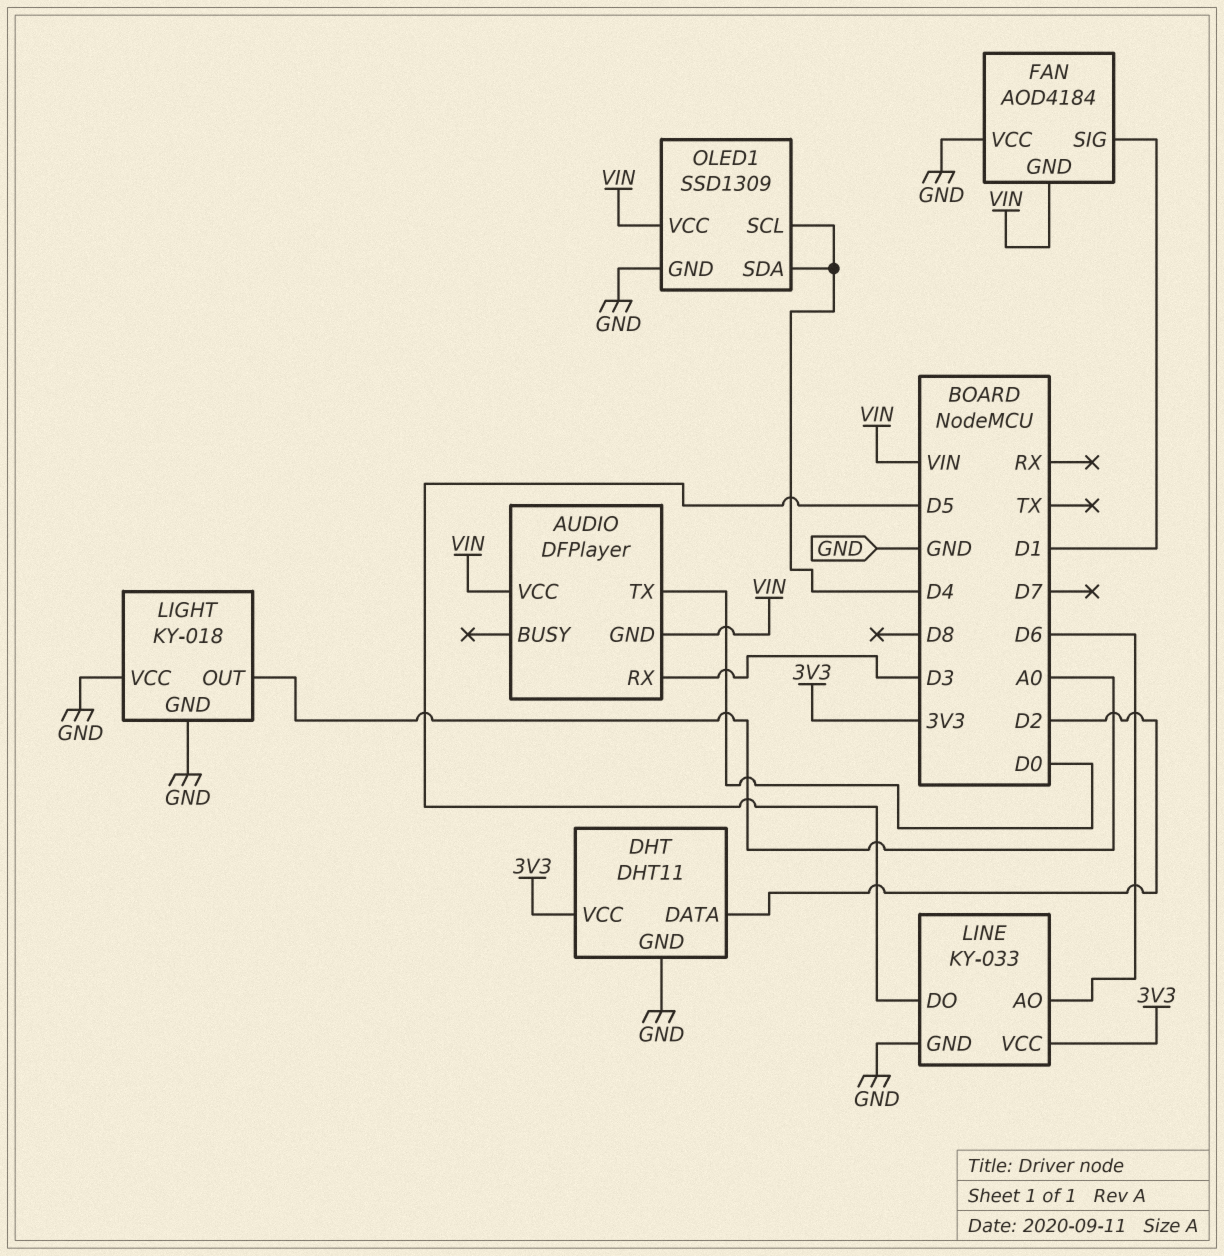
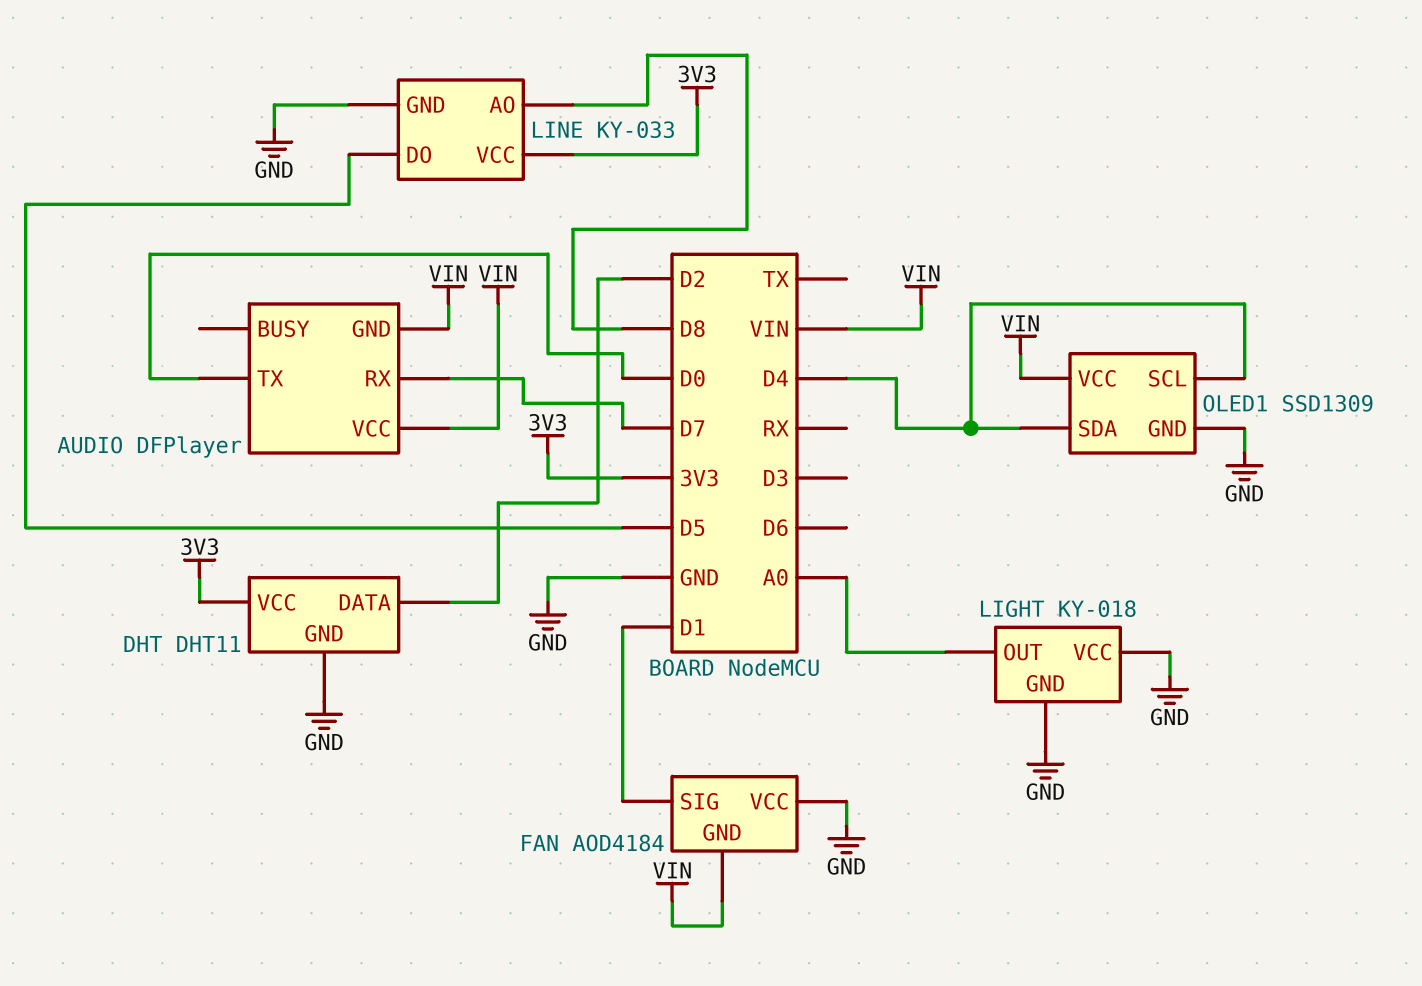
AUDIO pin RX: D3 -> D7
LINE pin AO: D6 -> D8

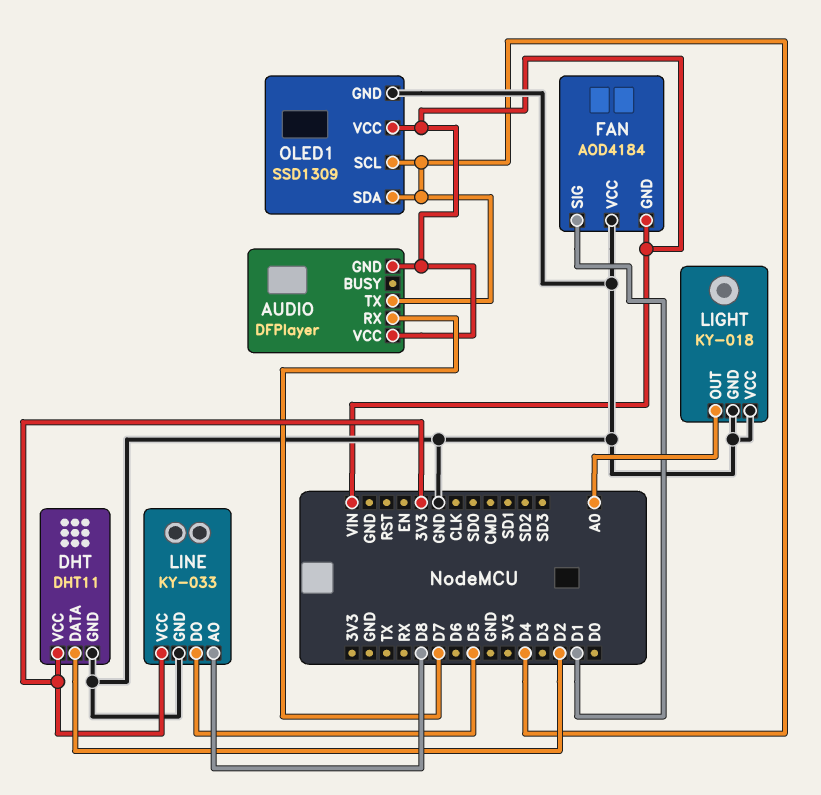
AUDIO pin TX: D0 -> D4

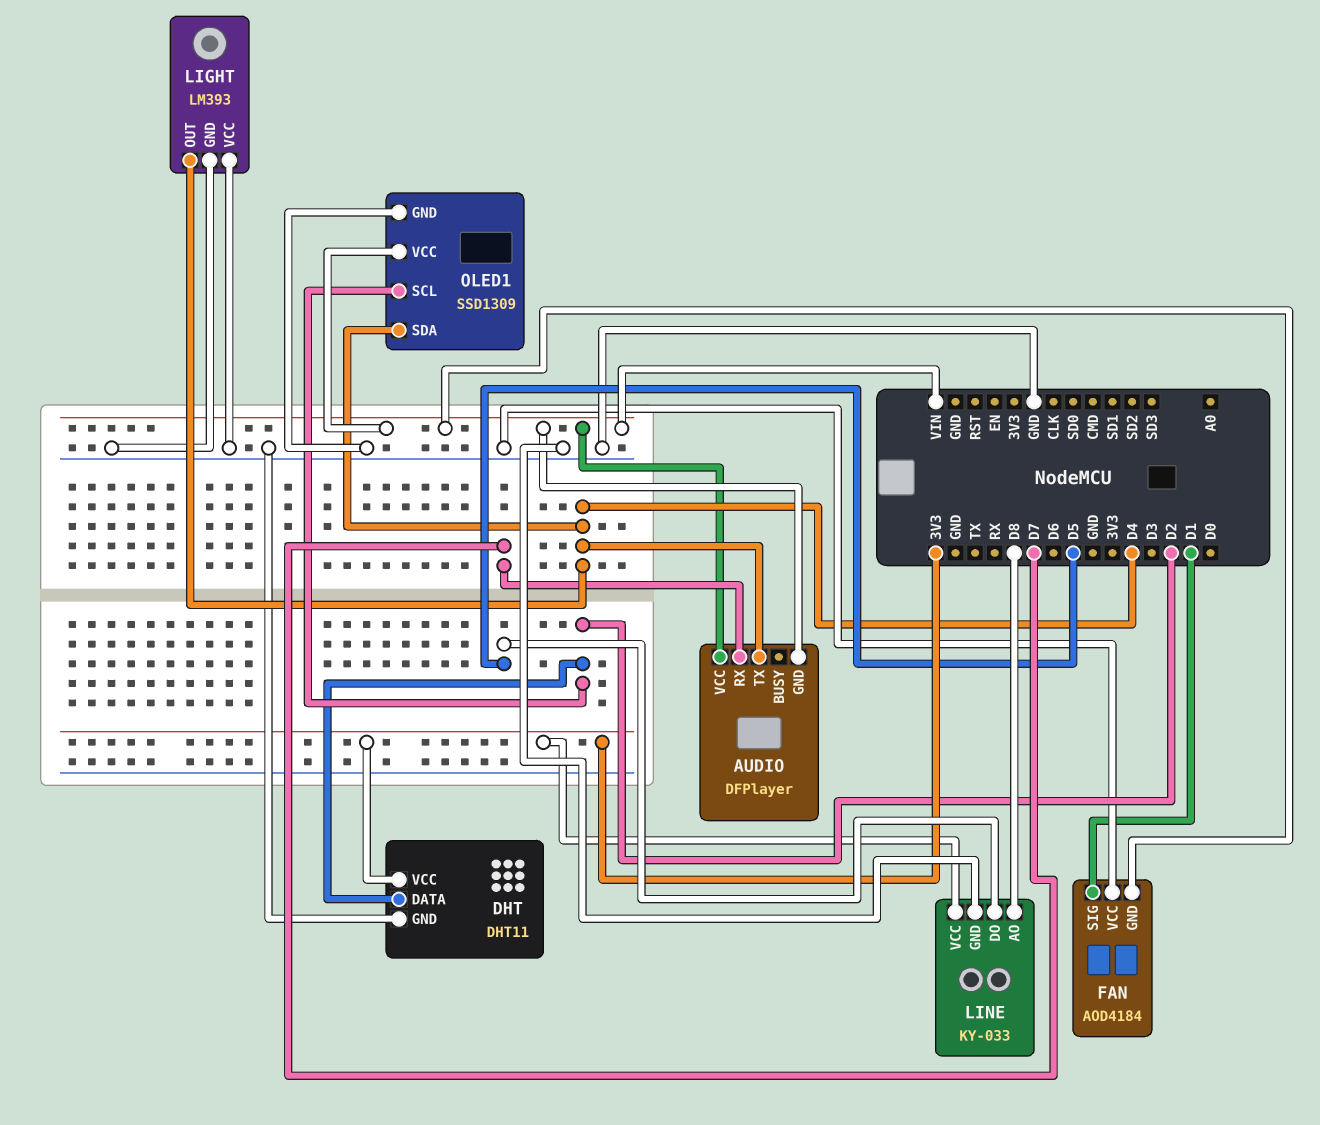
LIGHT: KY-018 -> LM393
LIGHT pin OUT: A0 -> D4
OLED1 pin SCL: D4 -> D2

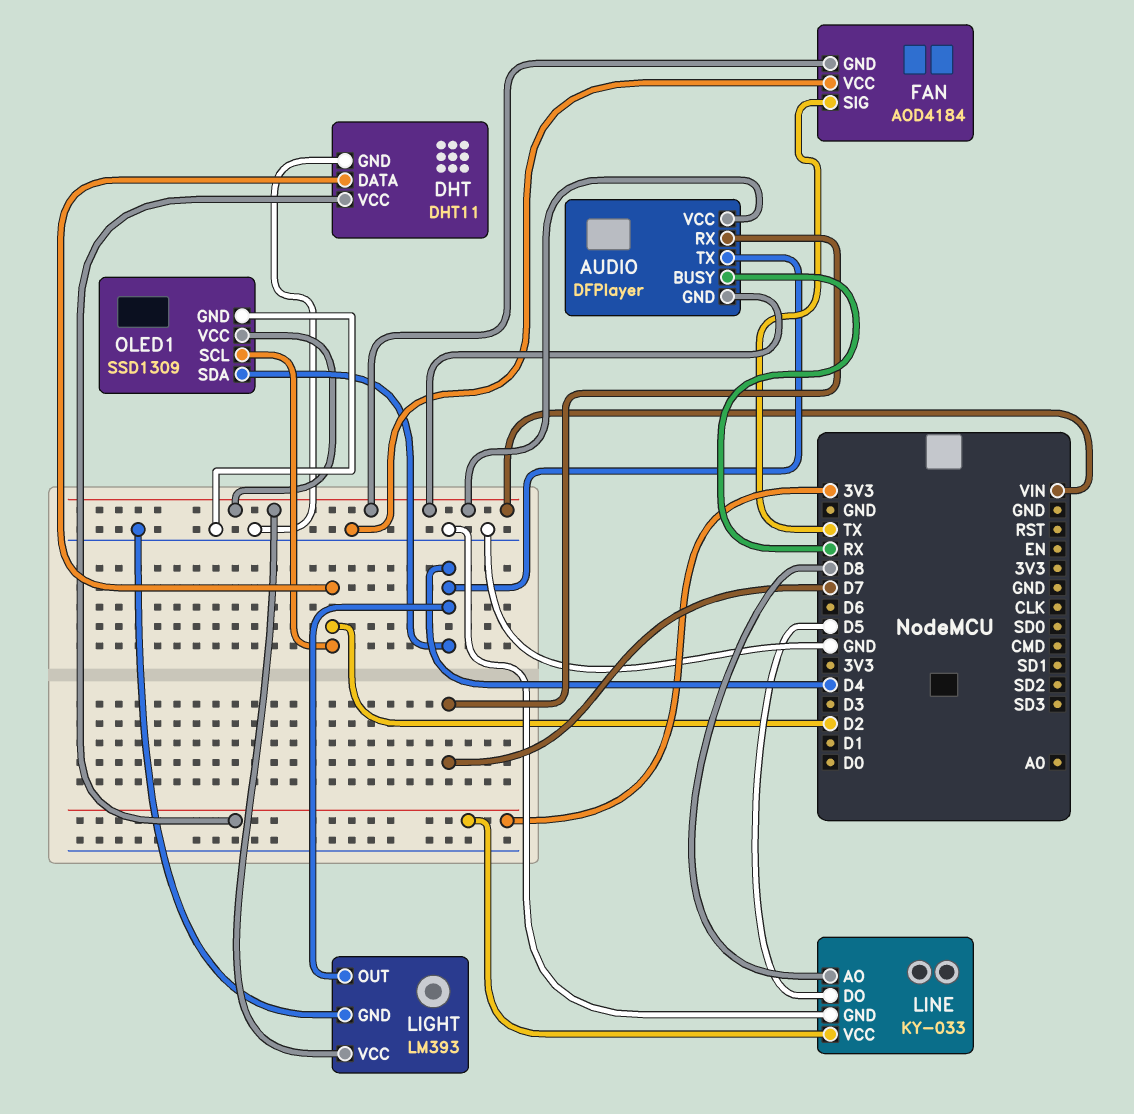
AUDIO pin BUSY: none -> RX
FAN pin SIG: D1 -> TX
LIGHT pin VCC: GND -> VIN

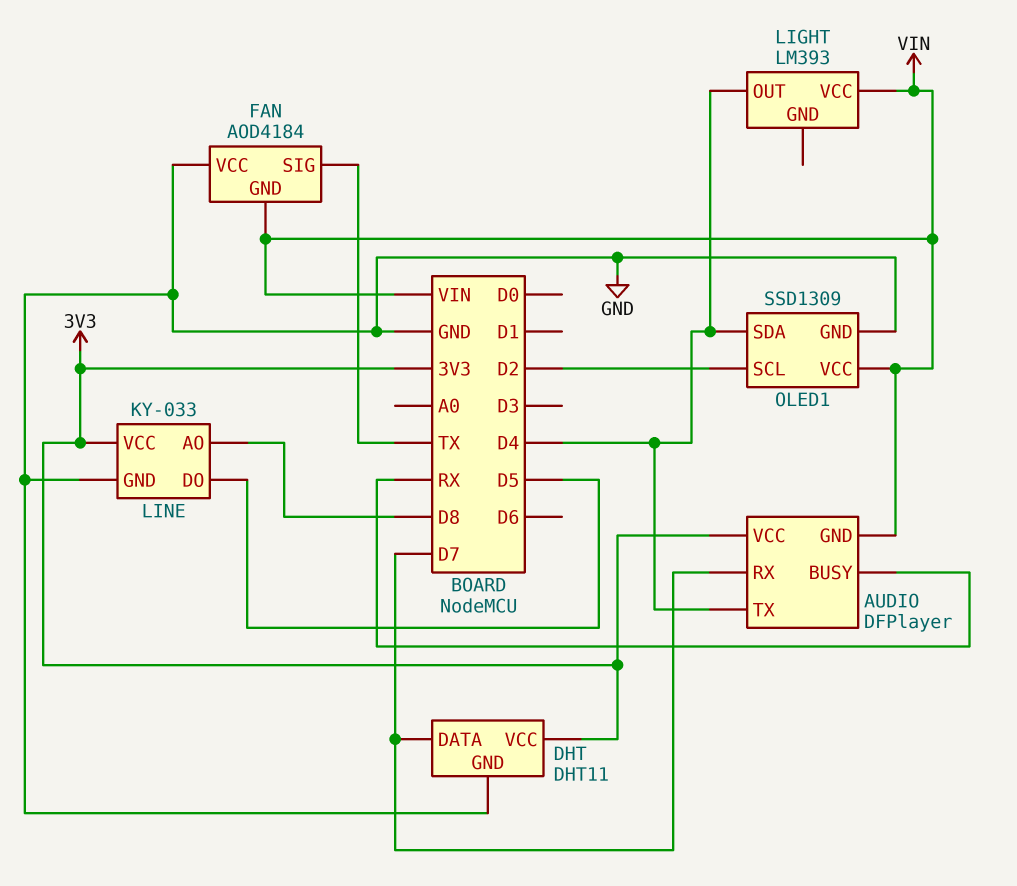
AUDIO pin VCC: VIN -> 3V3
DHT pin DATA: D2 -> D7
LIGHT pin GND: GND -> none

